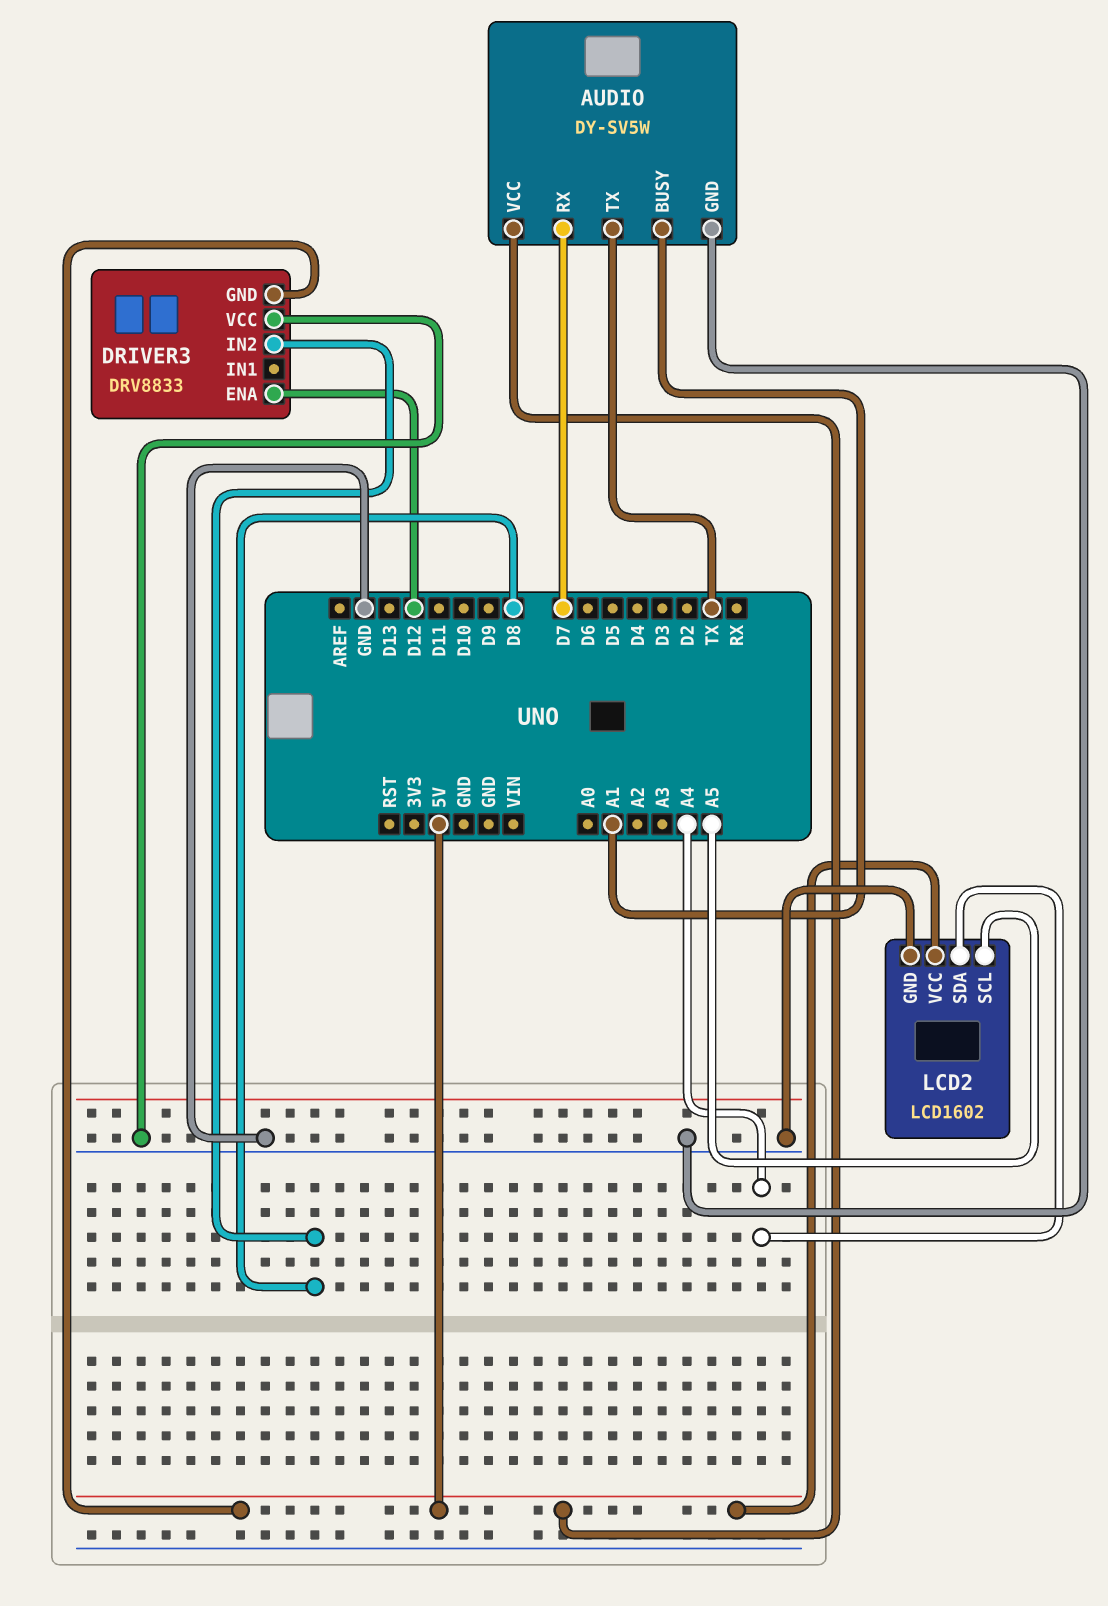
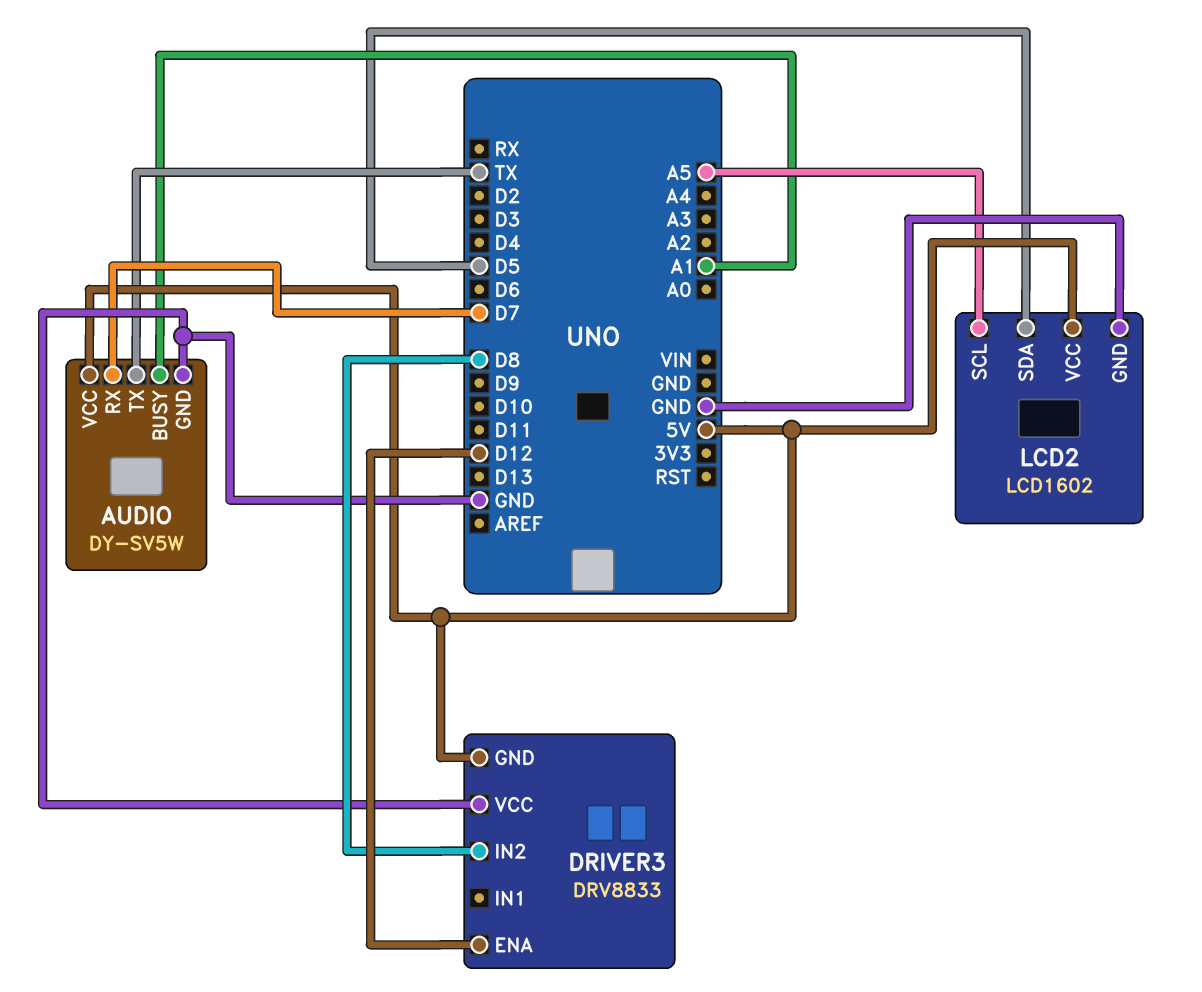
LCD2 pin SDA: A4 -> D5

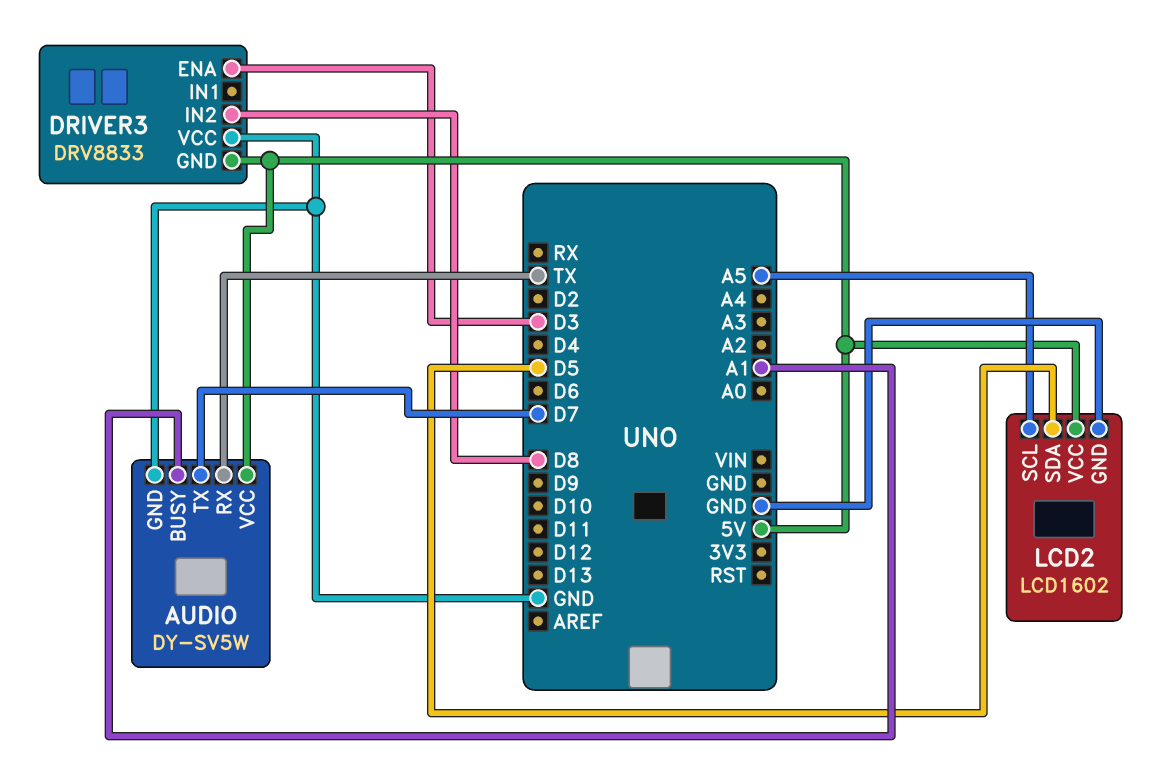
AUDIO pin RX: D7 -> TX
AUDIO pin TX: TX -> D7
DRIVER3 pin ENA: D12 -> D3

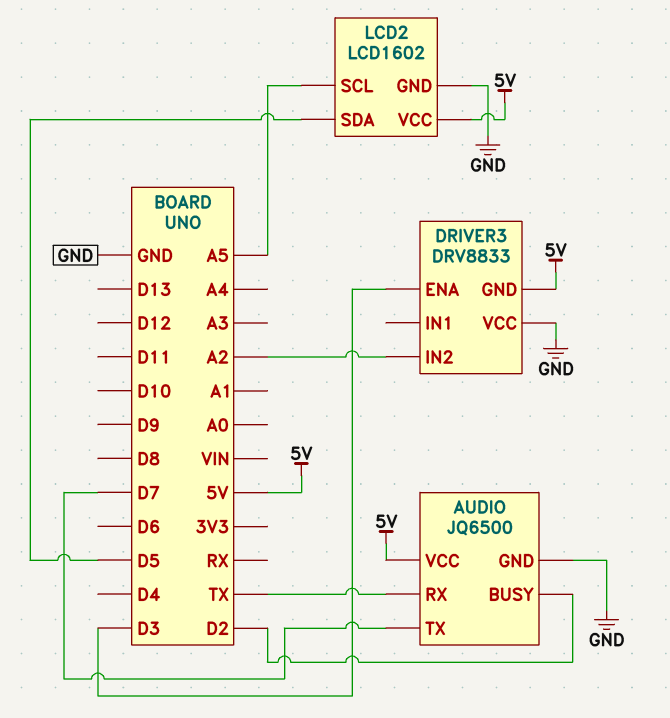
AUDIO: DY-SV5W -> JQ6500
AUDIO pin BUSY: A1 -> D2
DRIVER3 pin IN2: D8 -> A2

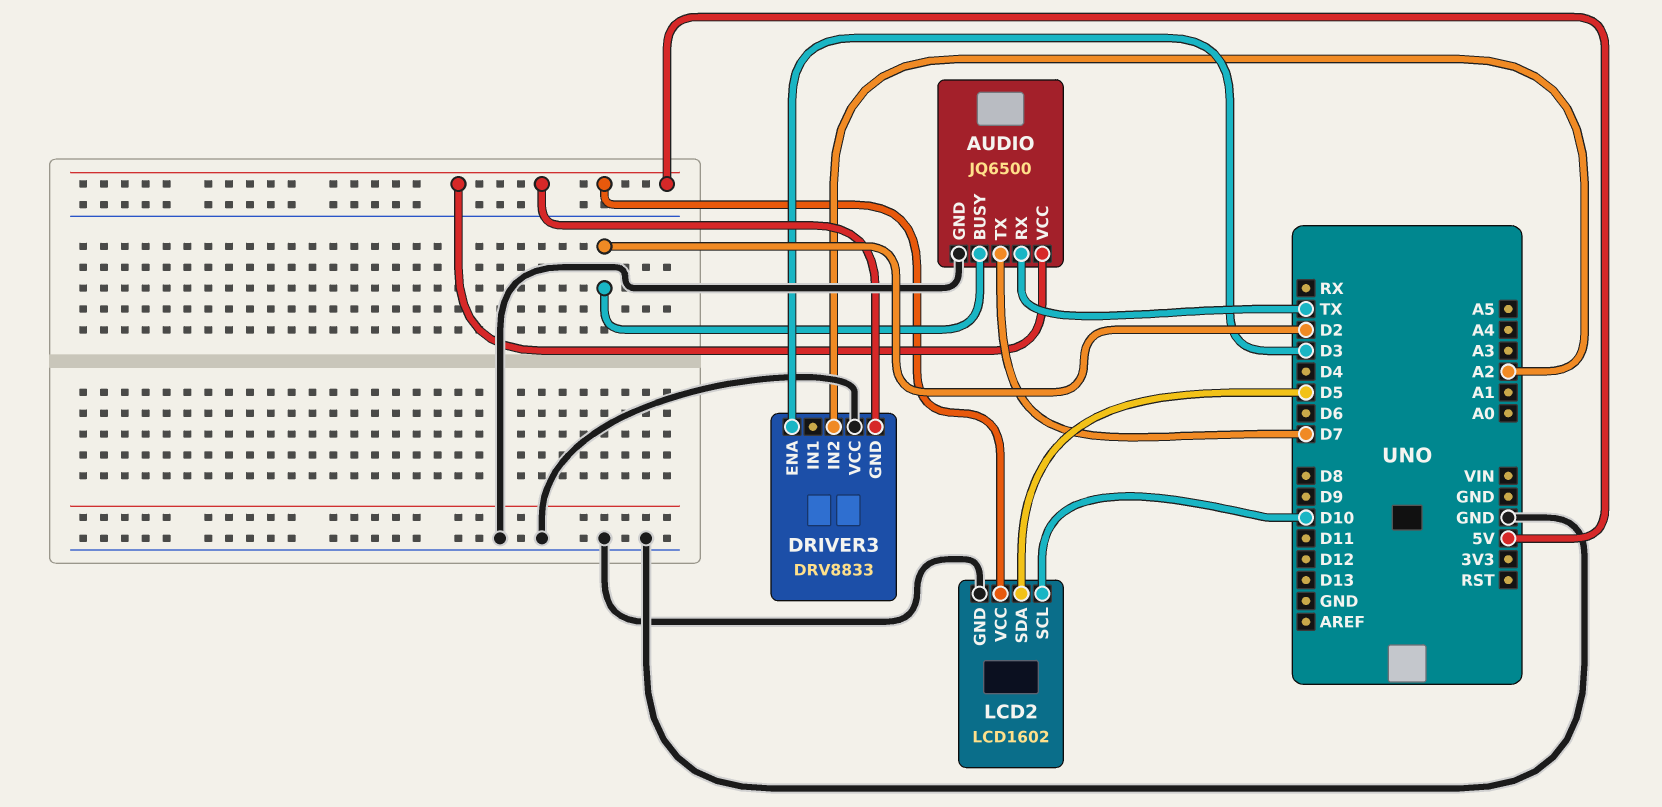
LCD2 pin SCL: A5 -> D10

